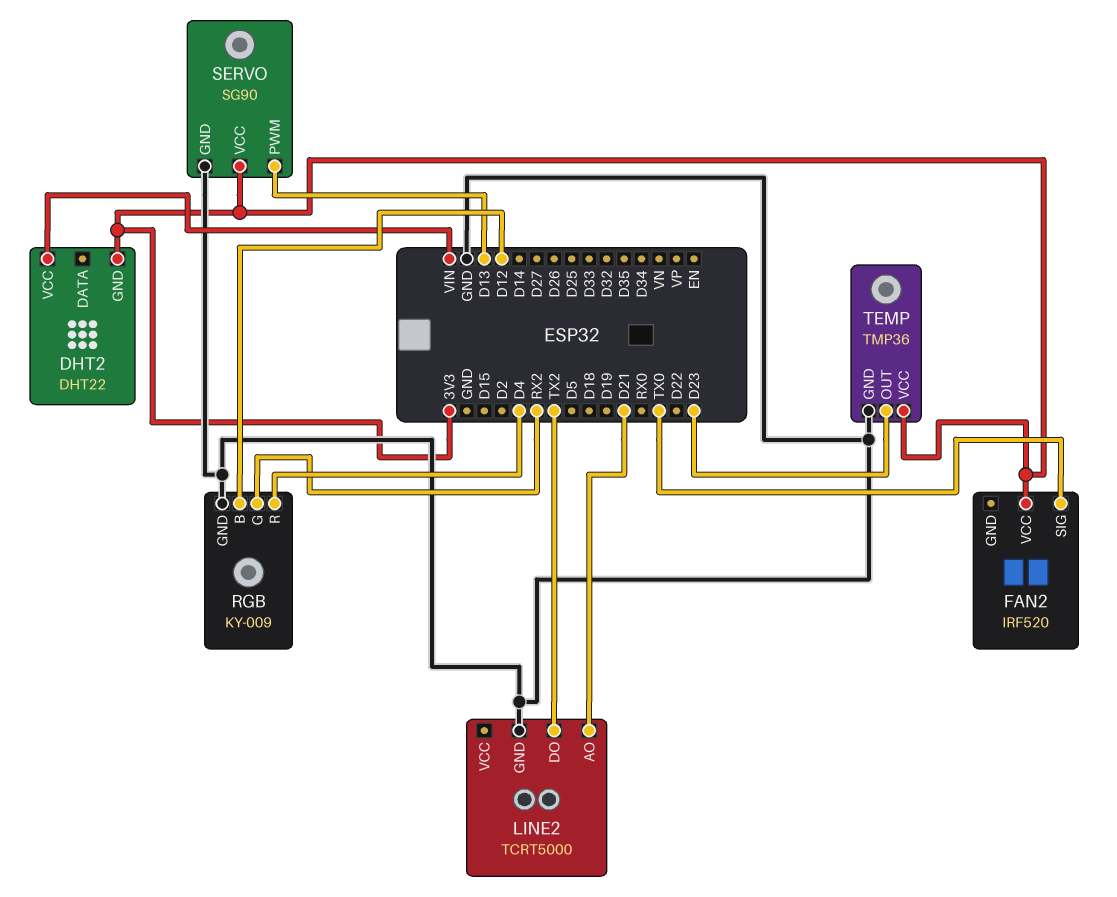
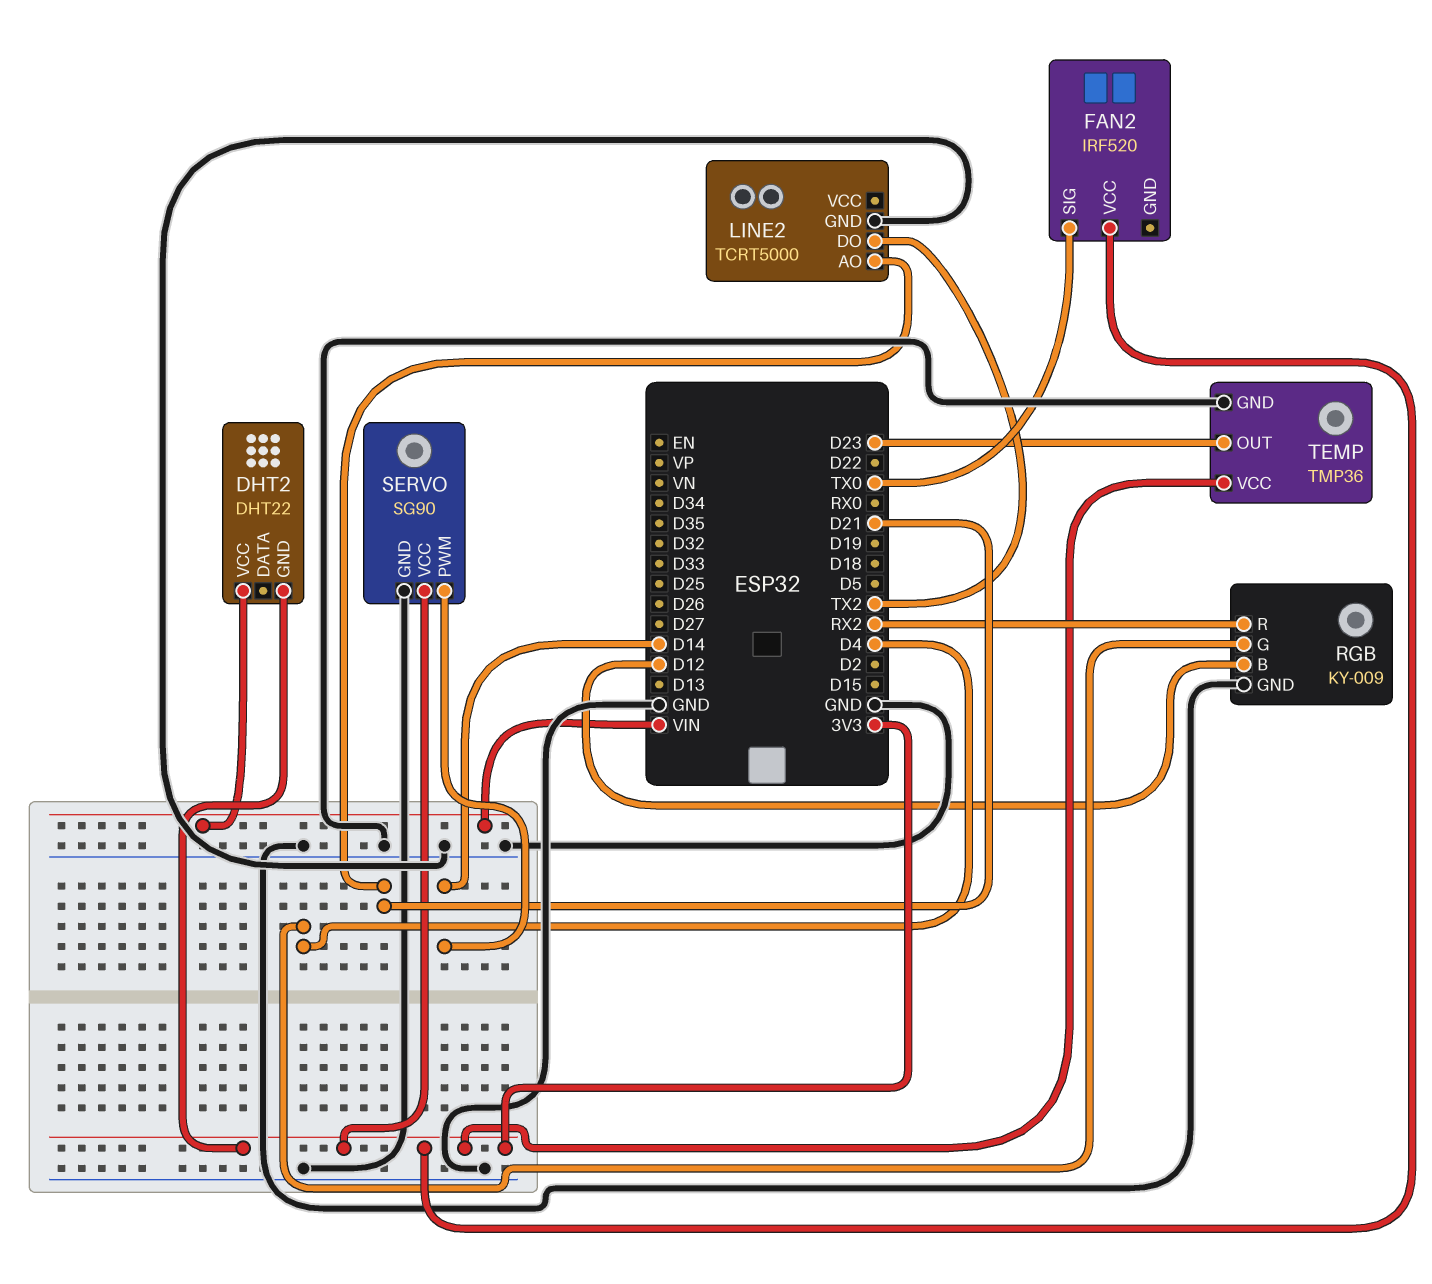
RGB pin G: RX2 -> D4
RGB pin R: D4 -> RX2
SERVO pin PWM: D13 -> D14

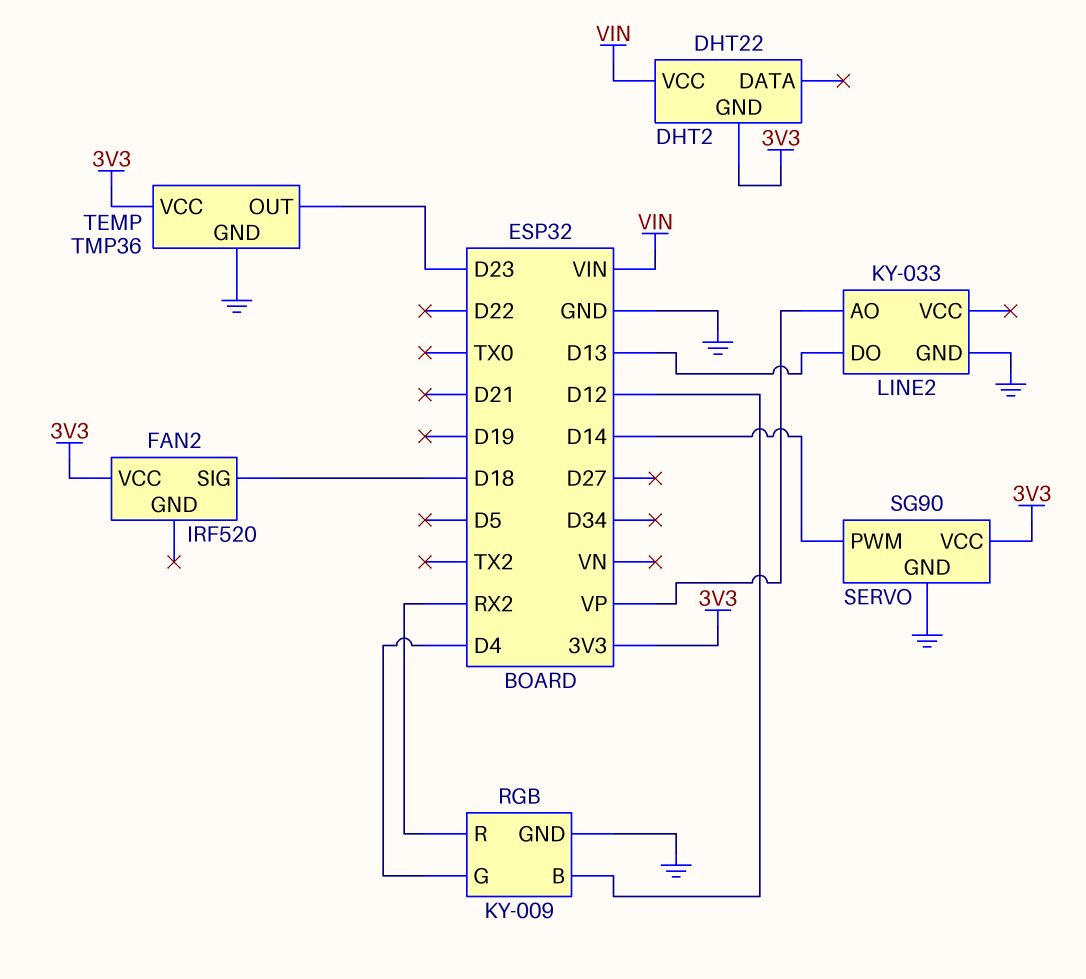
FAN2 pin SIG: TX0 -> D18
LINE2: TCRT5000 -> KY-033
LINE2 pin AO: D21 -> VP
LINE2 pin DO: TX2 -> D13

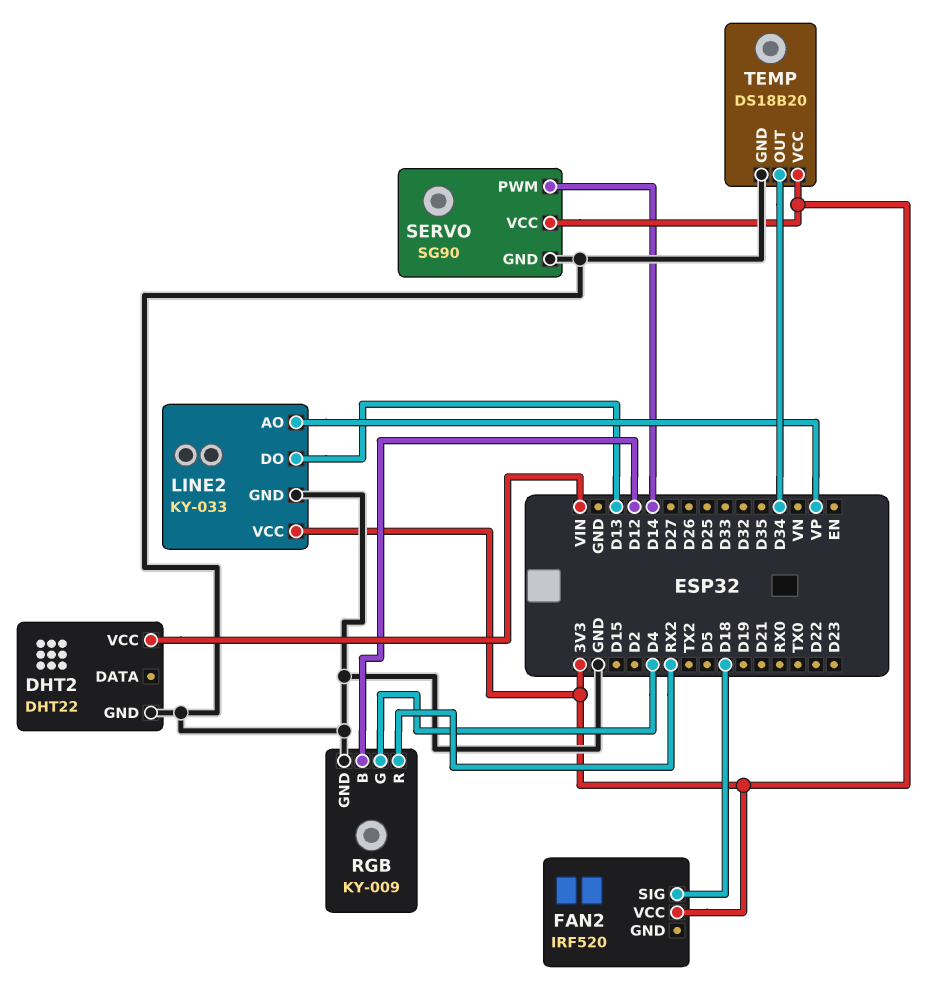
DHT2 pin GND: 3V3 -> GND
LINE2 pin VCC: none -> 3V3
TEMP: TMP36 -> DS18B20
TEMP pin OUT: D23 -> D34

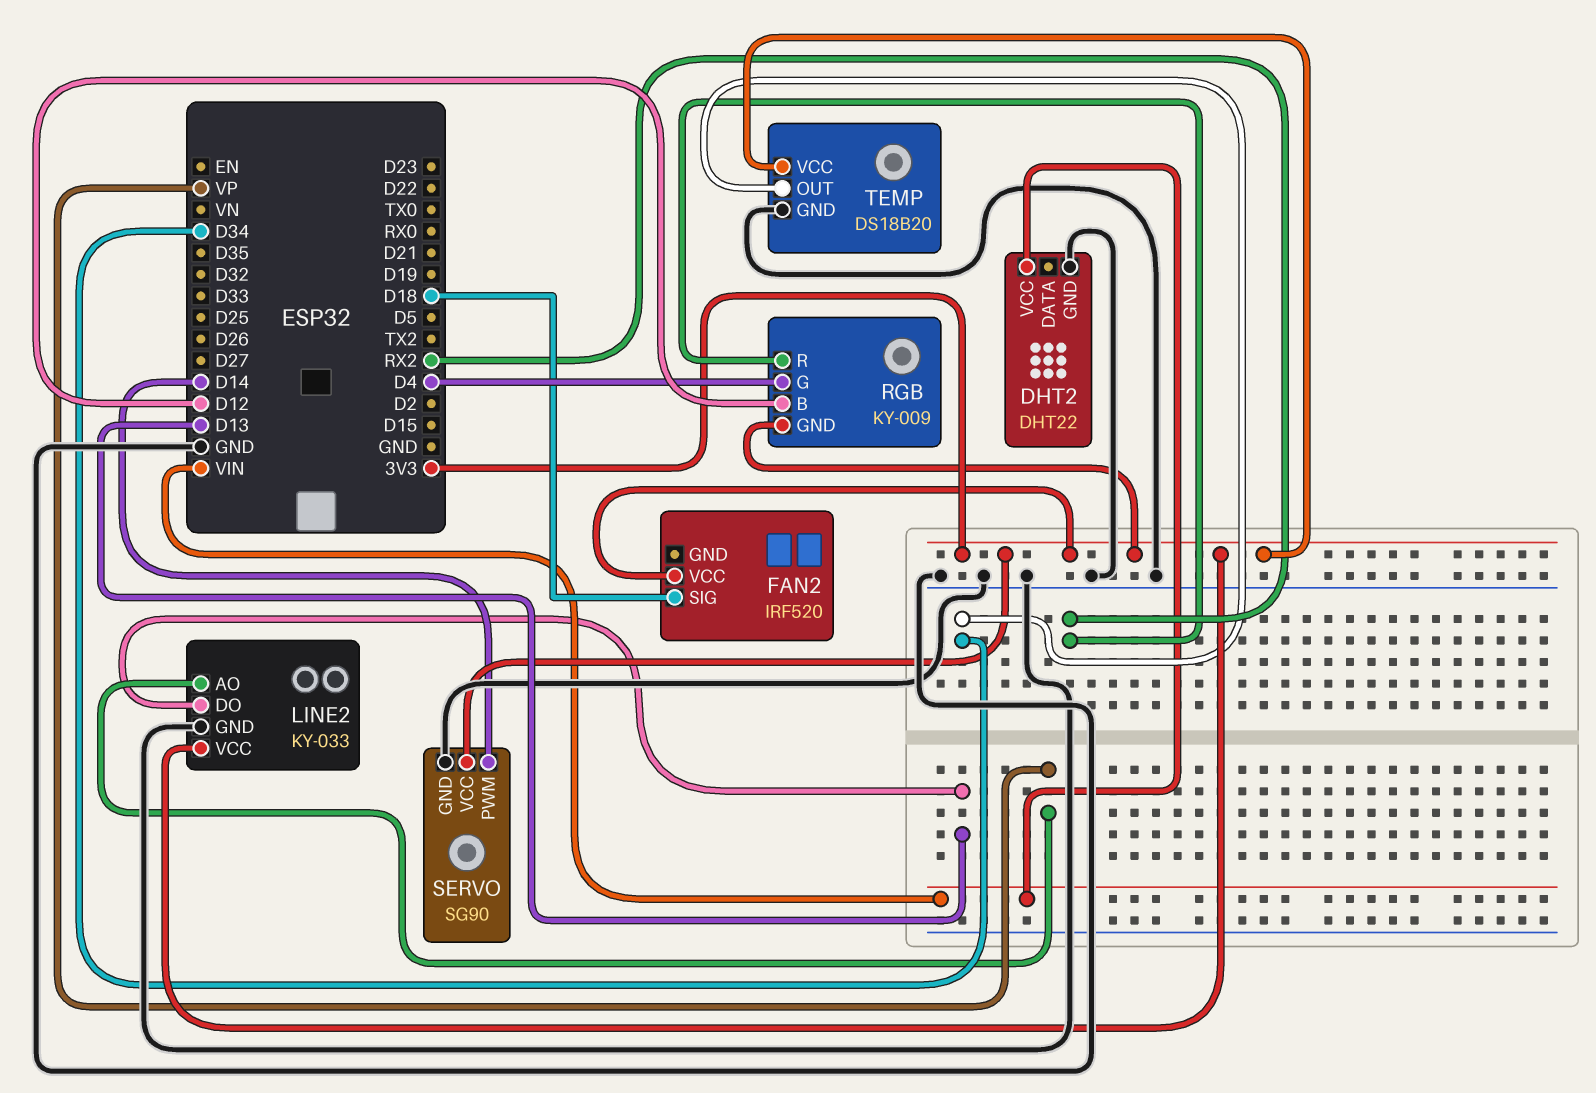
RGB pin GND: GND -> 3V3

